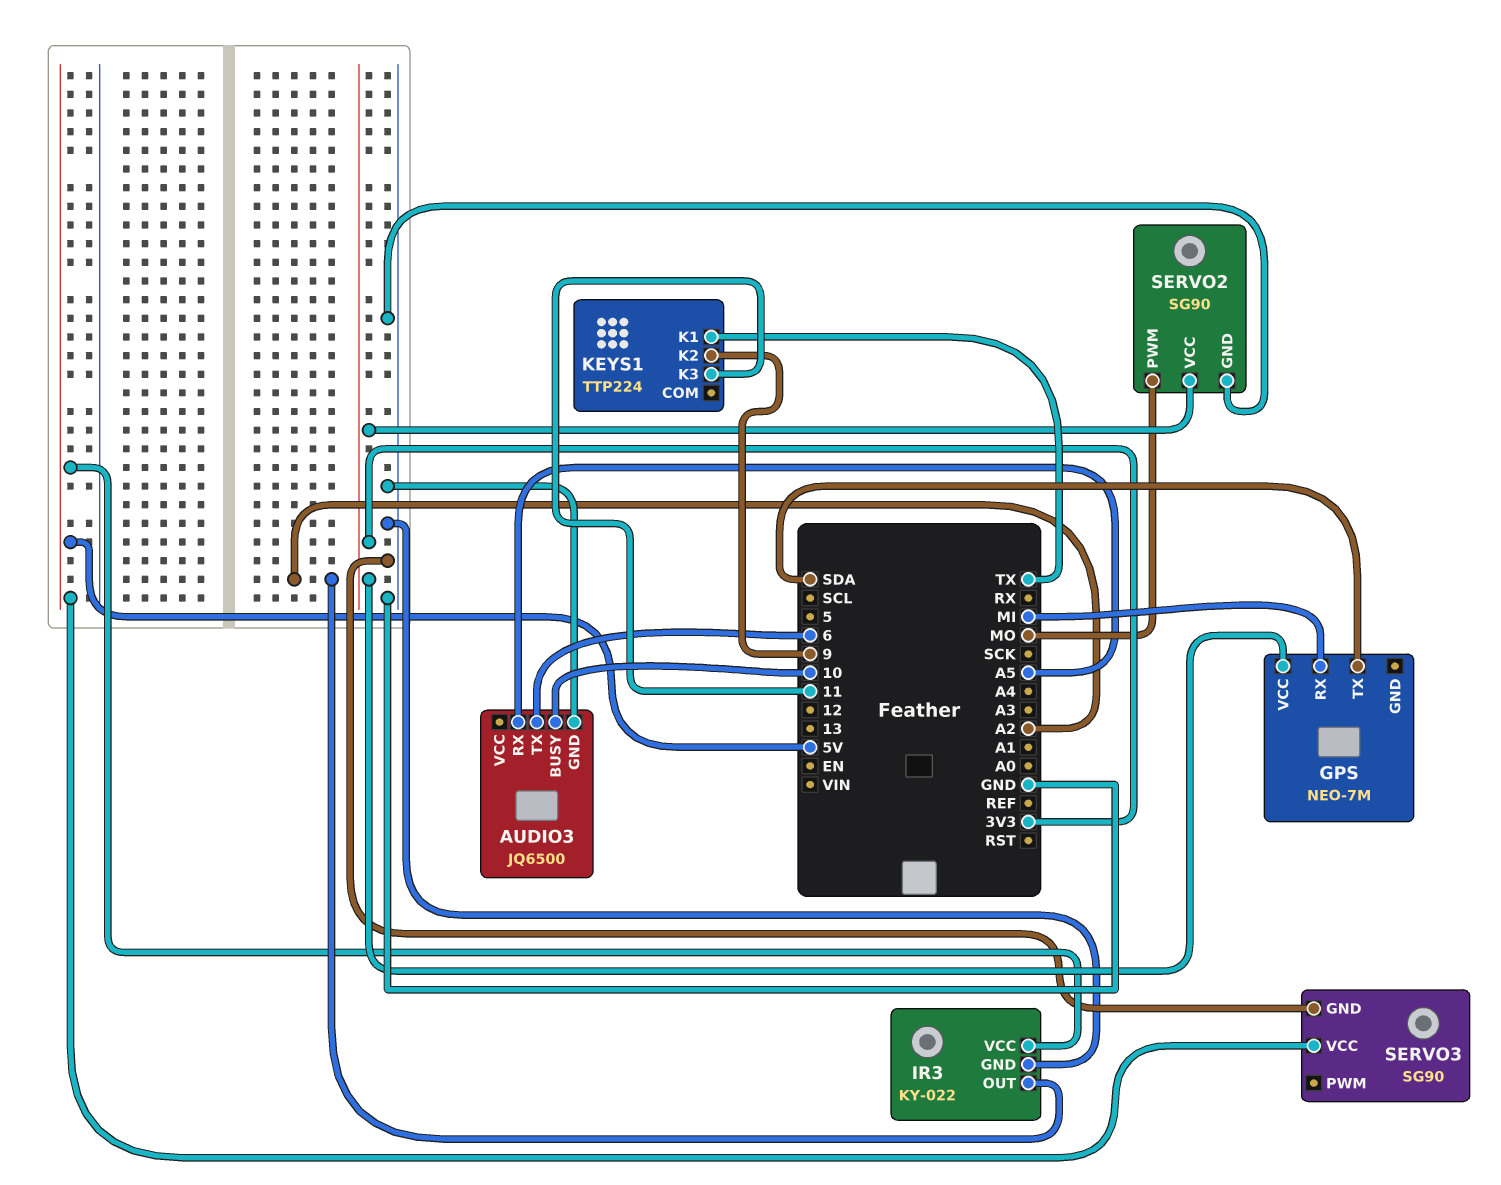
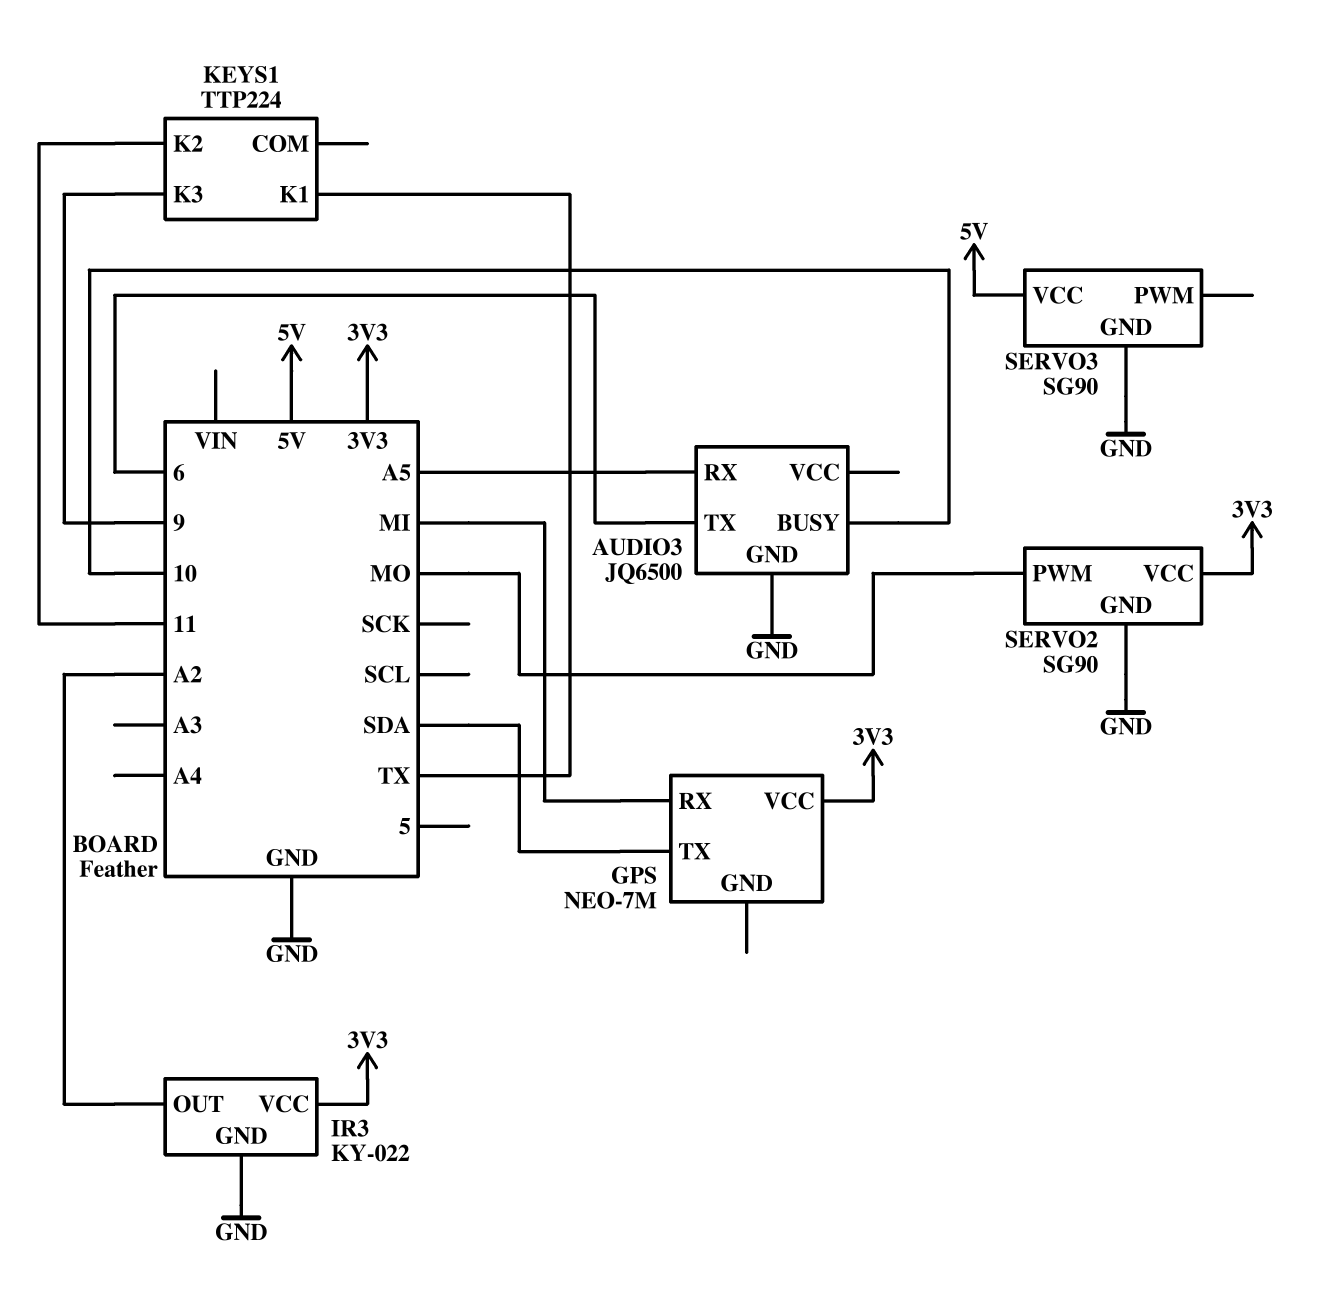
IR3 pin VCC: 5V -> 3V3
KEYS1 pin K2: 9 -> 11
KEYS1 pin K3: 11 -> 9

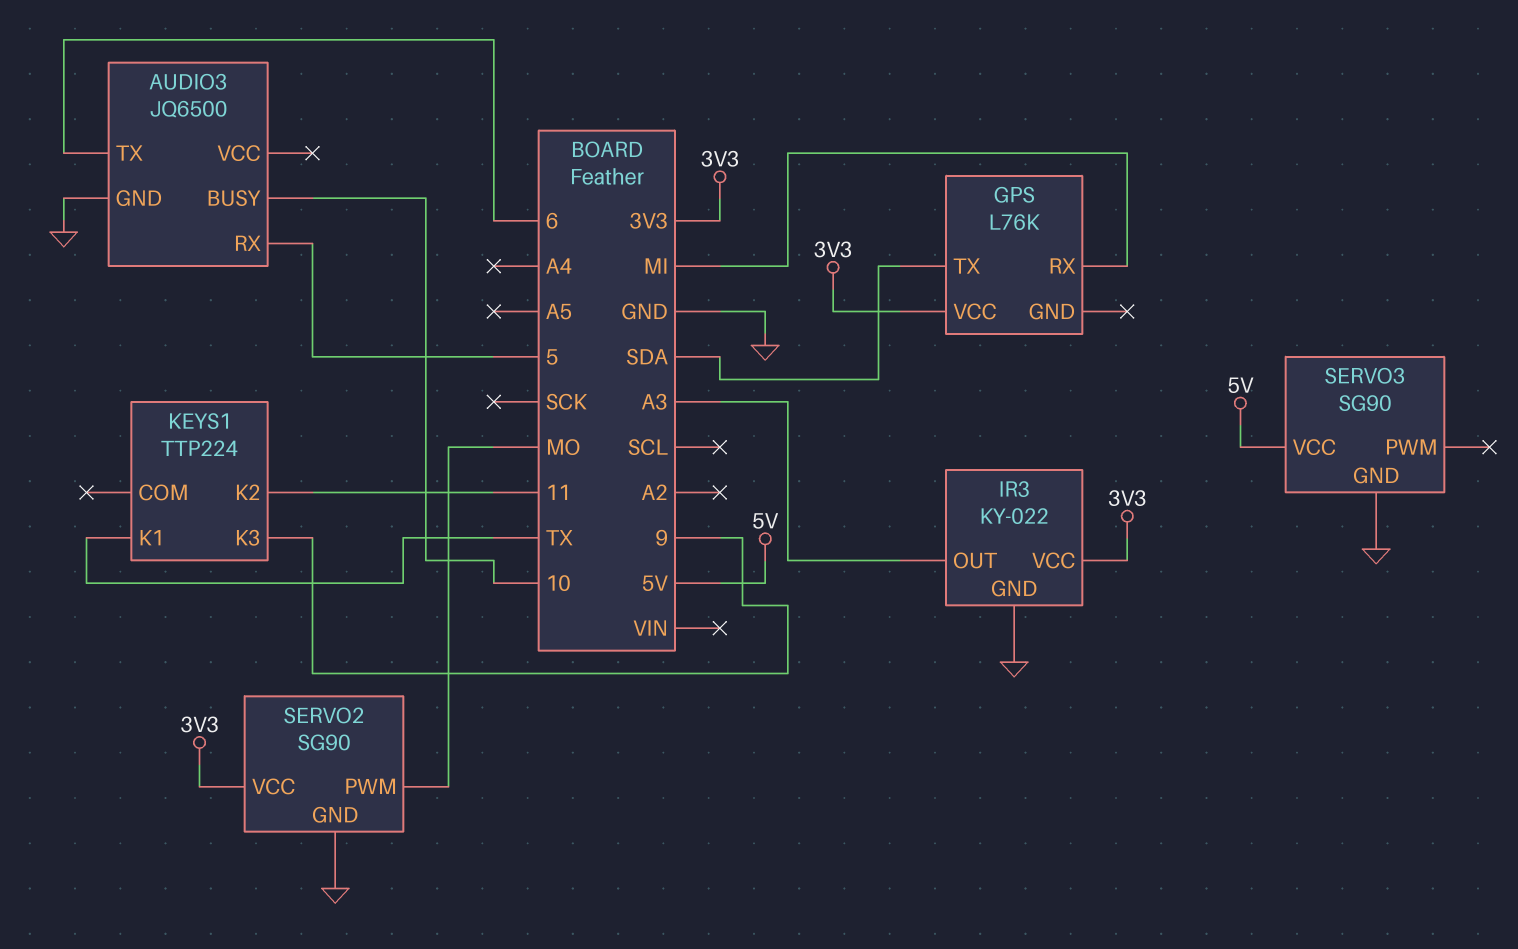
AUDIO3 pin RX: A5 -> 5
GPS: NEO-7M -> L76K
IR3 pin OUT: A2 -> A3

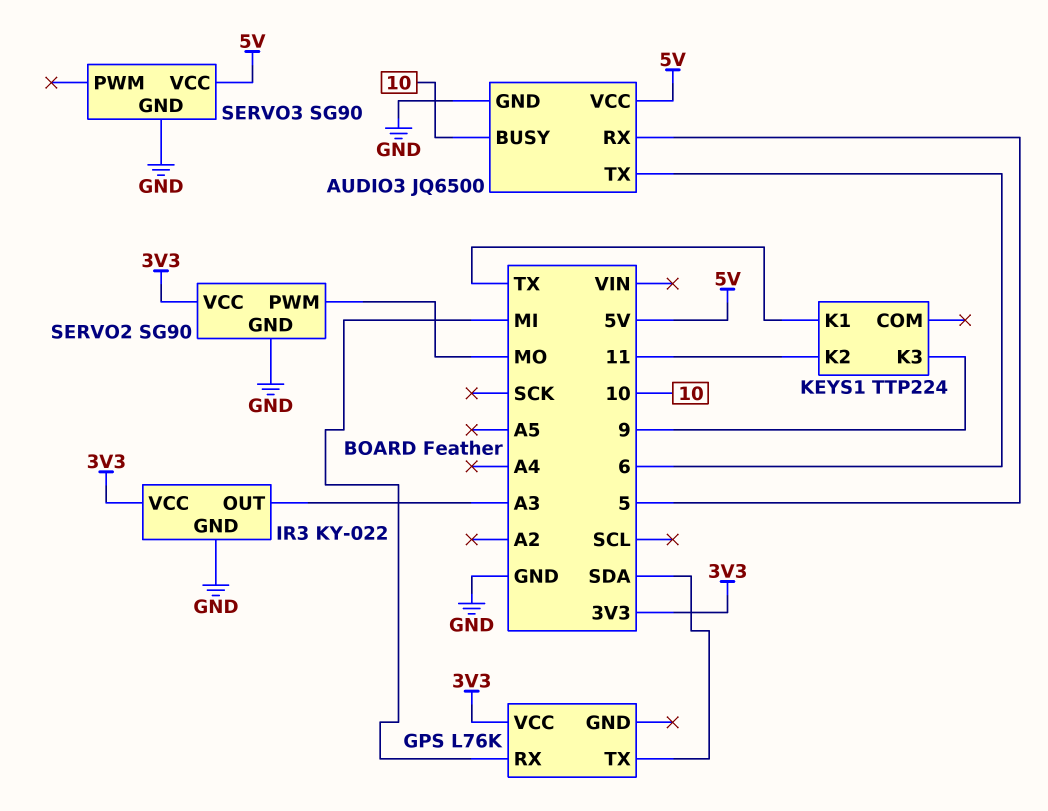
AUDIO3 pin VCC: none -> 5V

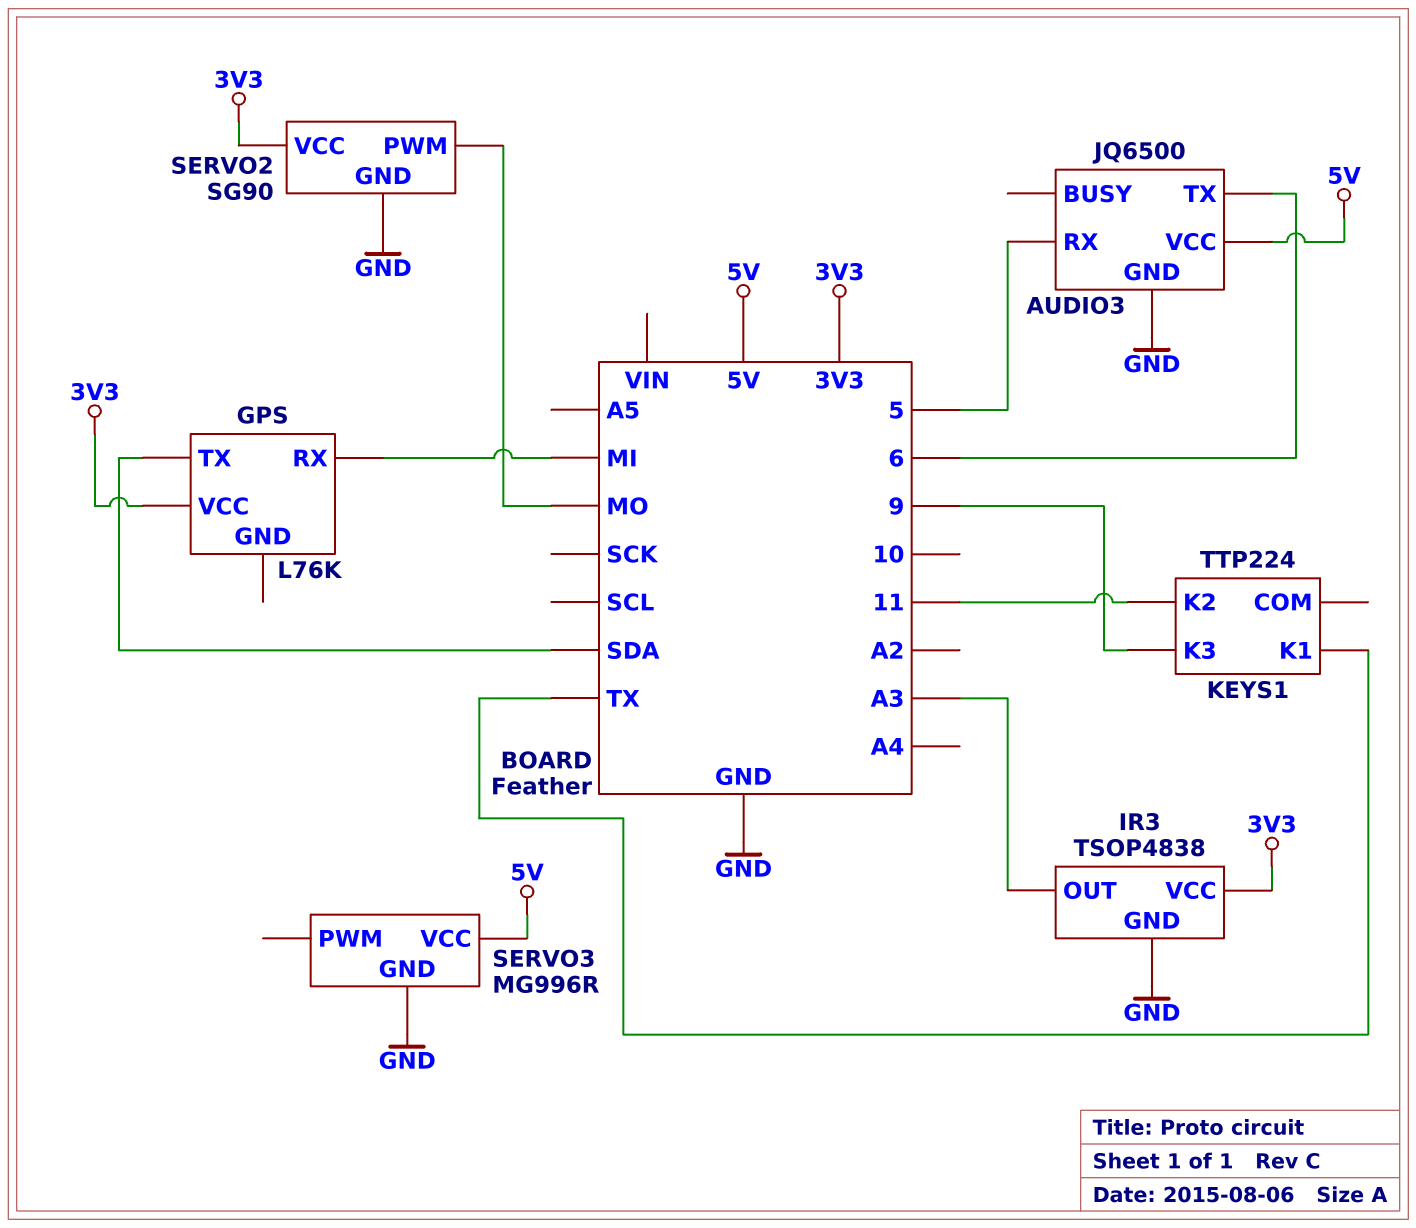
AUDIO3 pin BUSY: 10 -> none
IR3: KY-022 -> TSOP4838
SERVO3: SG90 -> MG996R

